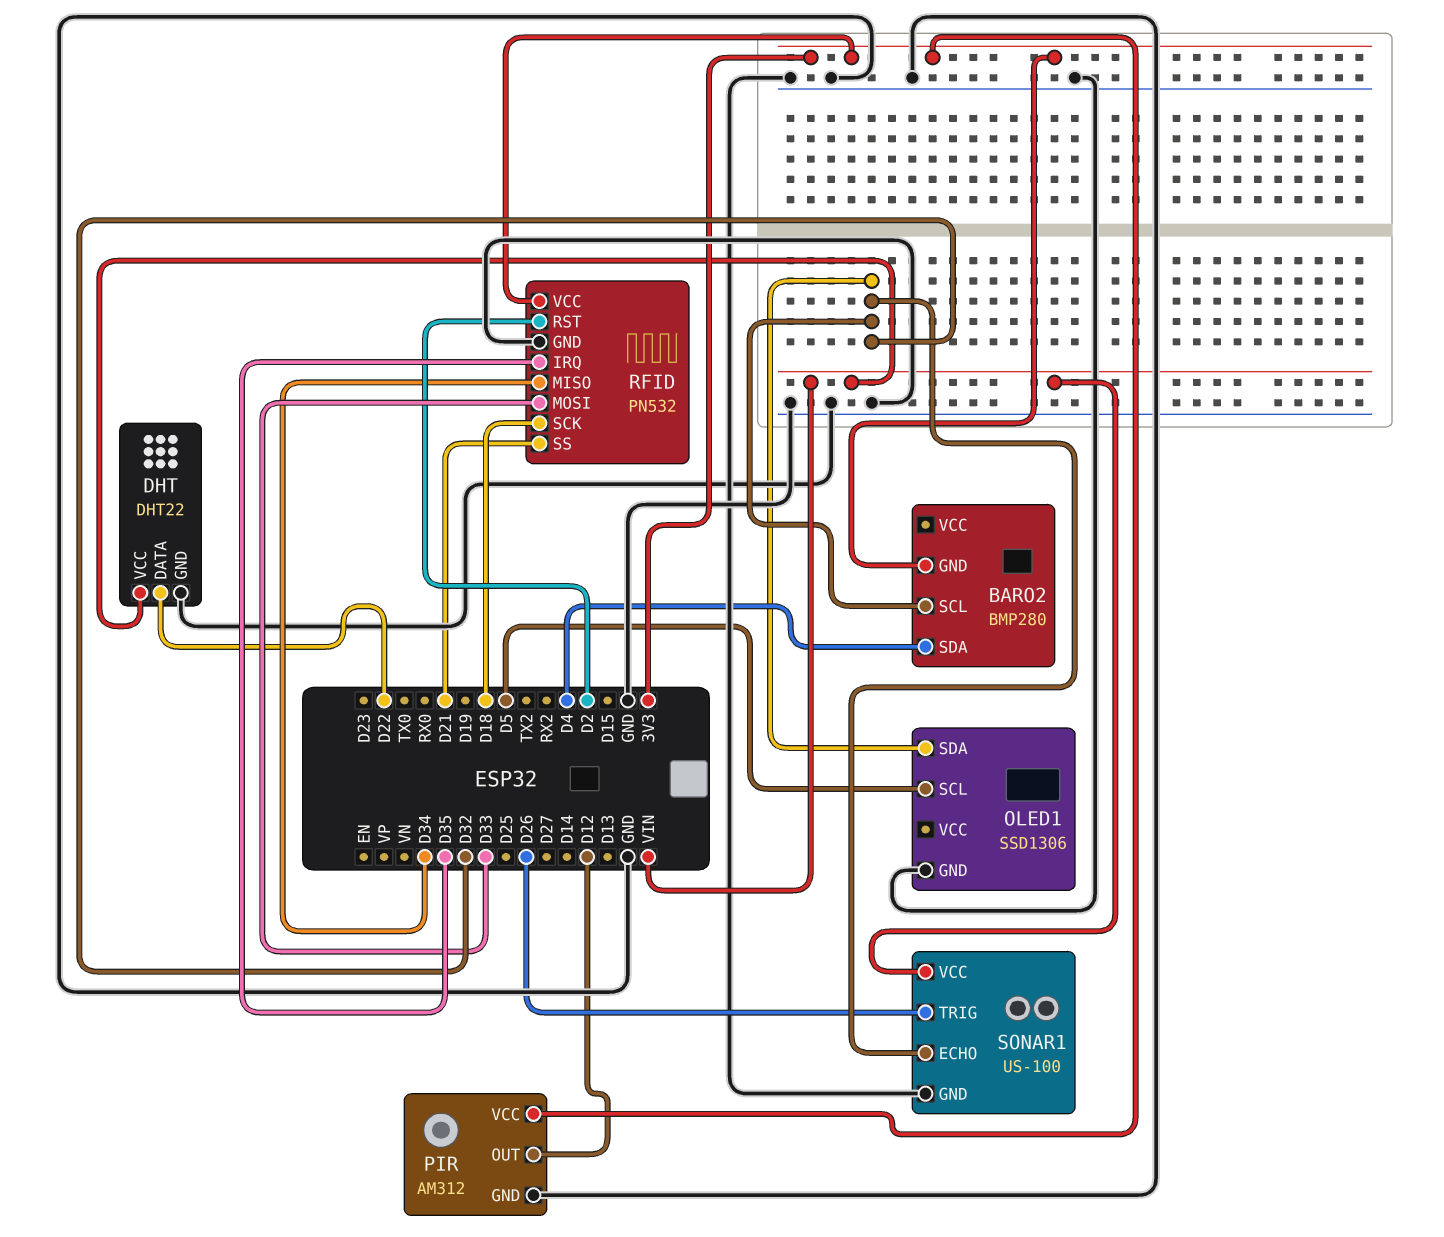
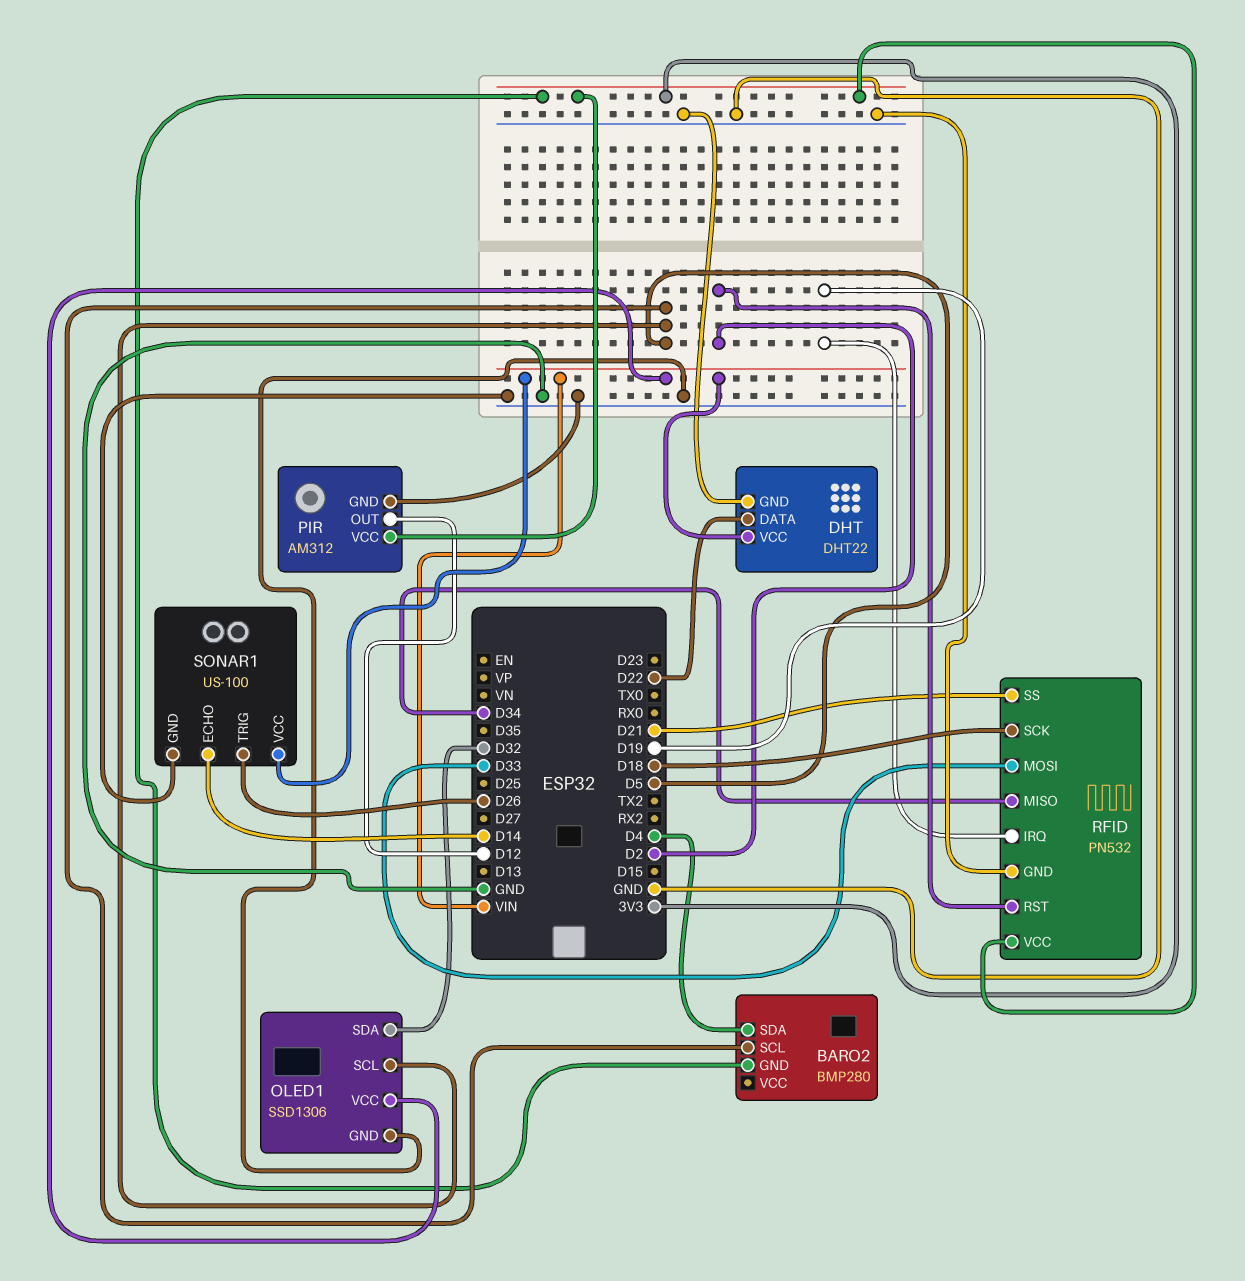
BARO2 pin SCL: D32 -> D5
OLED1 pin VCC: none -> VIN
RFID pin IRQ: D35 -> D19
SONAR1 pin ECHO: D32 -> D14

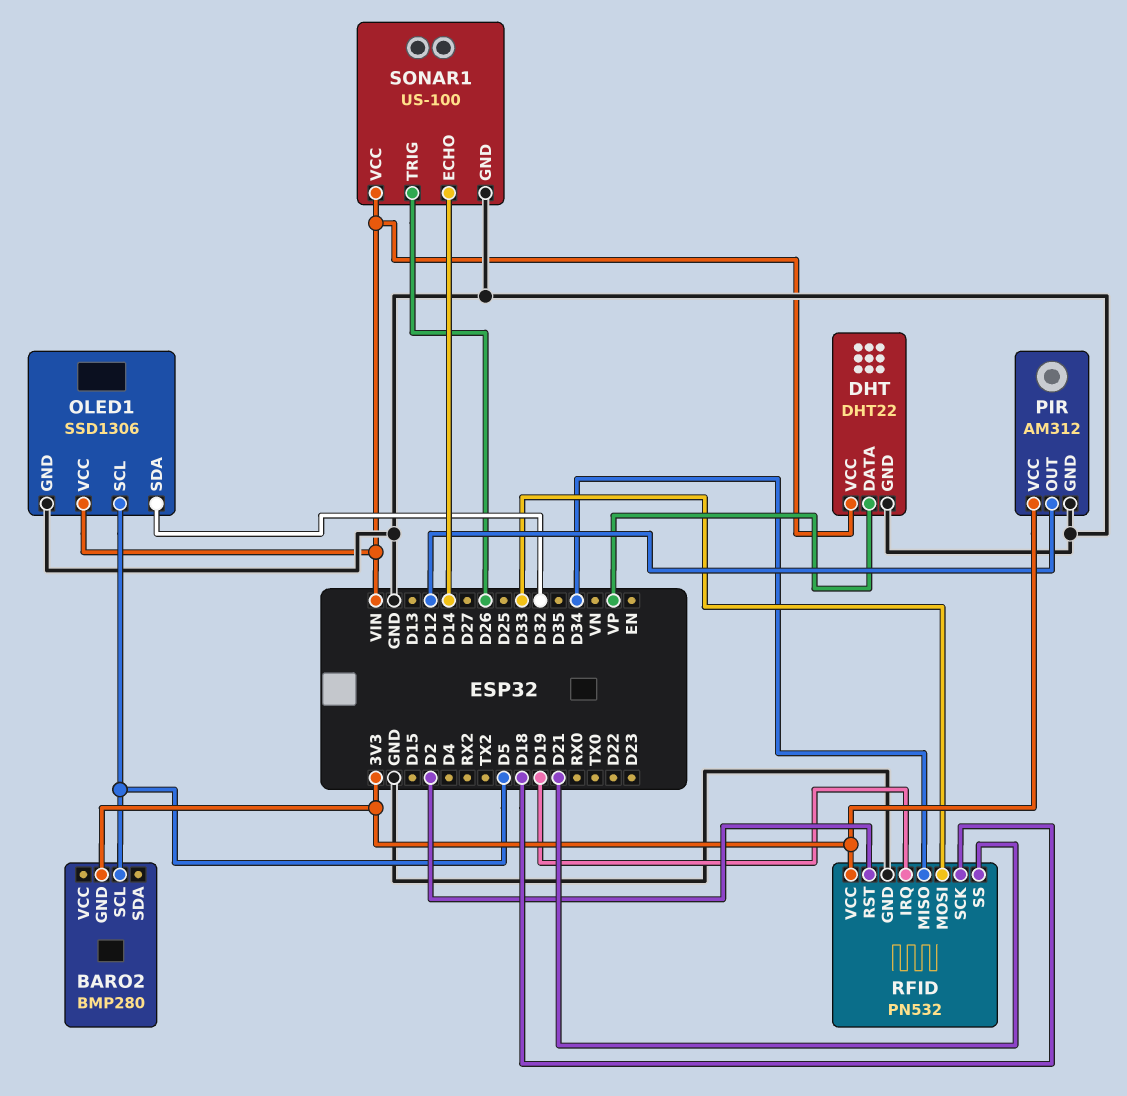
BARO2 pin SDA: D4 -> none
DHT pin DATA: D22 -> VP

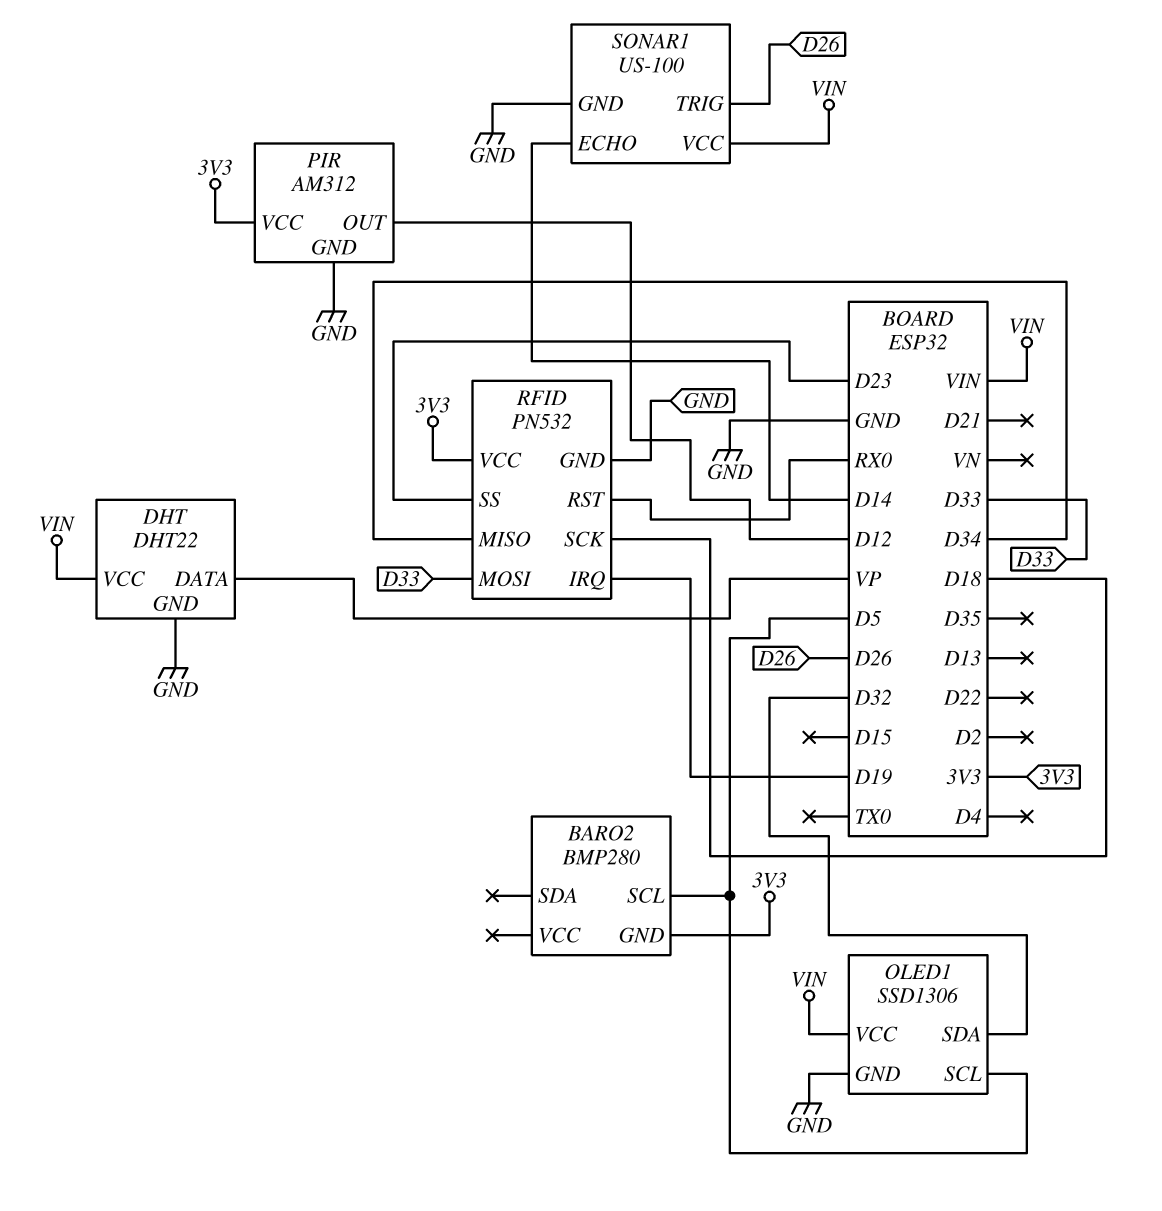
RFID pin RST: D2 -> RX0
RFID pin SS: D21 -> D23

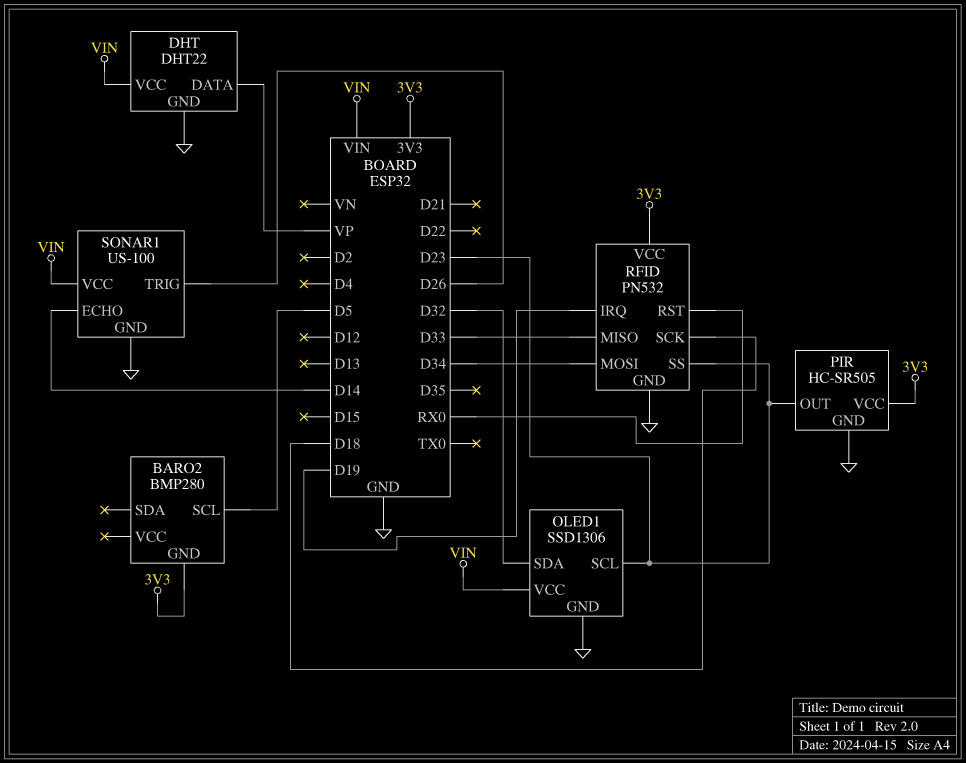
OLED1 pin SCL: D5 -> D23
PIR: AM312 -> HC-SR505
PIR pin OUT: D12 -> D23
RFID pin MISO: D34 -> D33
RFID pin MOSI: D33 -> D34

